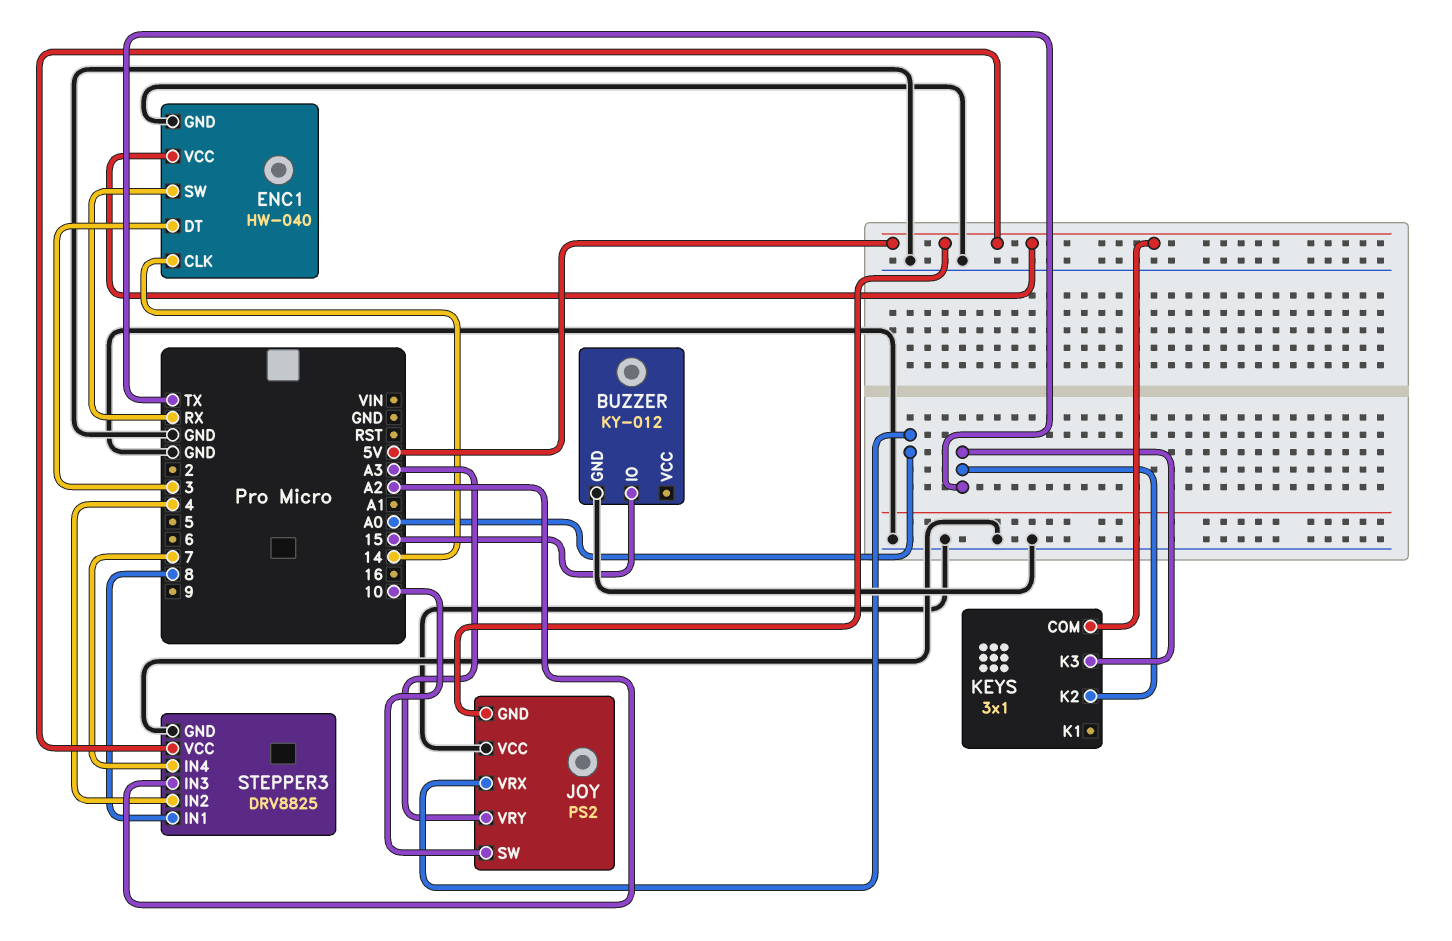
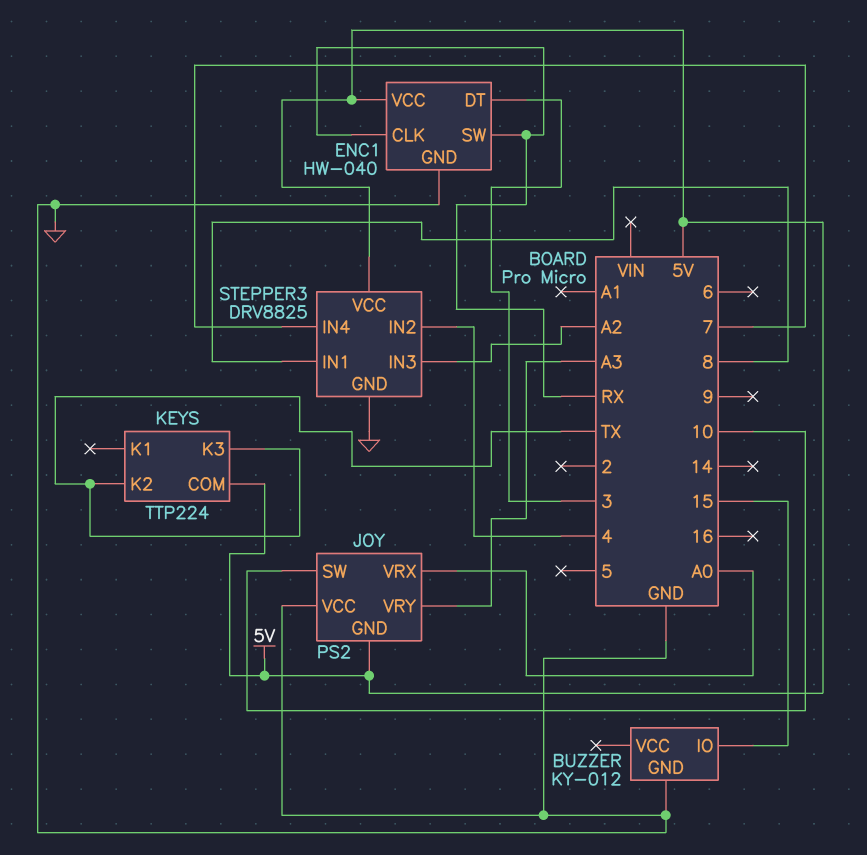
ENC1 pin CLK: 14 -> RX
KEYS: 3x1 -> TTP224

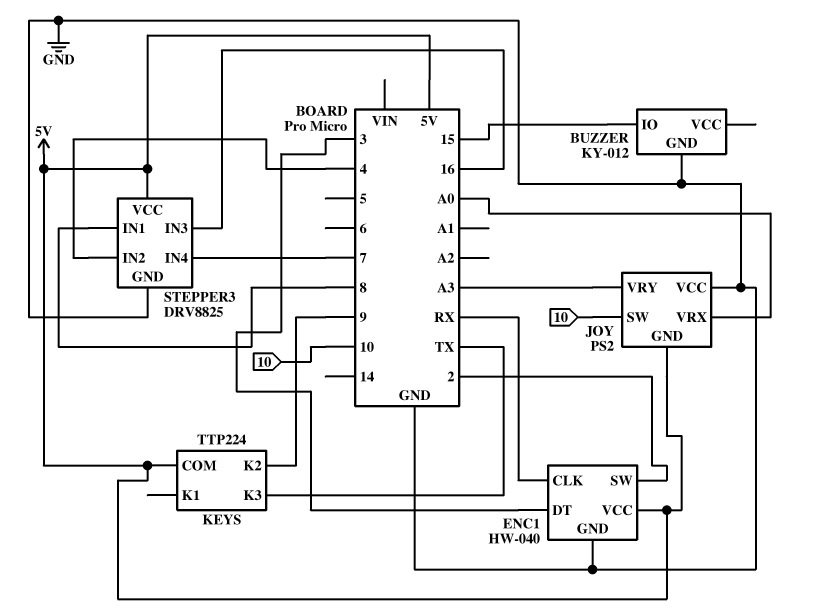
ENC1 pin SW: RX -> 2
KEYS pin K2: TX -> 9
STEPPER3 pin IN3: A2 -> 16

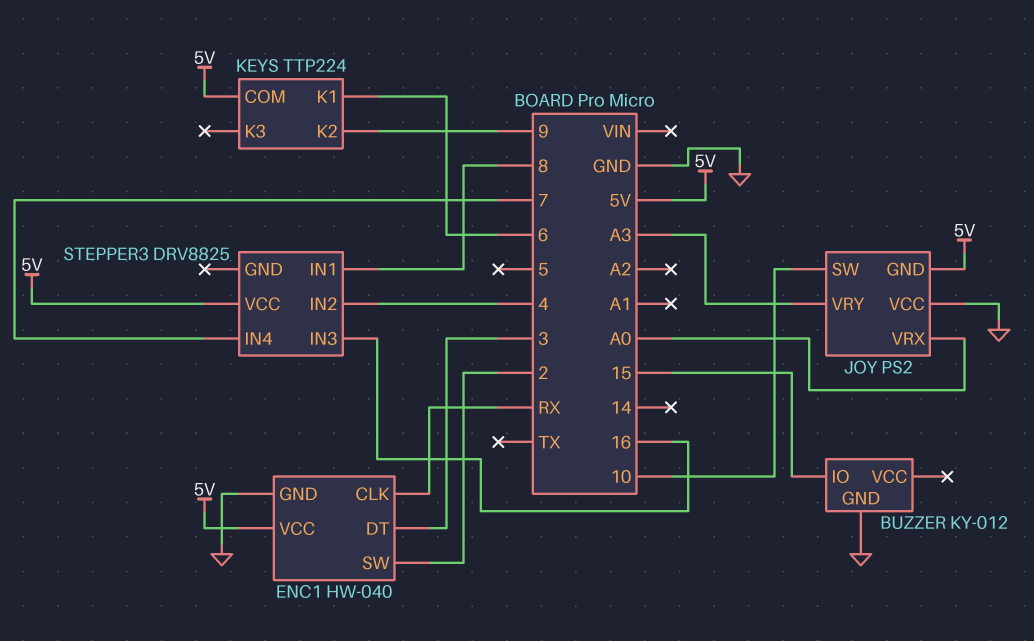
KEYS pin K1: none -> 6
KEYS pin K3: TX -> none
STEPPER3 pin GND: GND -> none

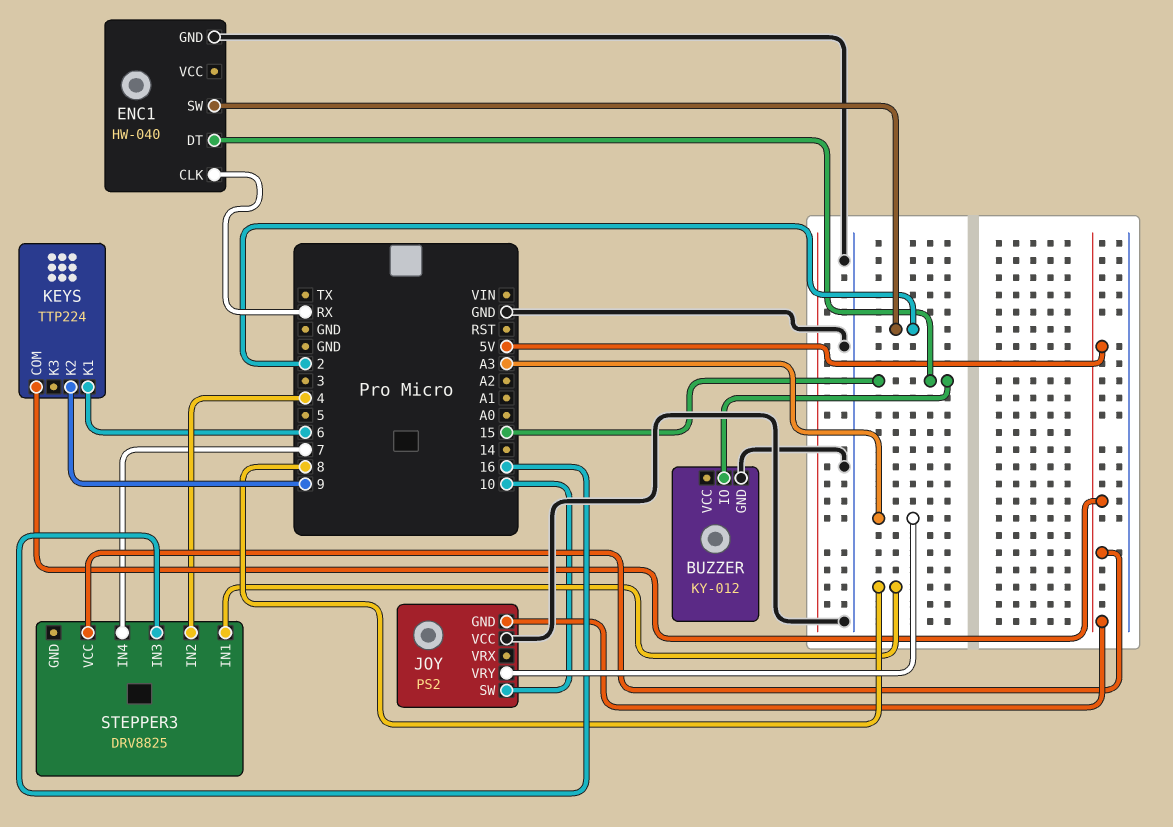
ENC1 pin DT: 3 -> 15
ENC1 pin VCC: 5V -> none
JOY pin VRX: A0 -> none

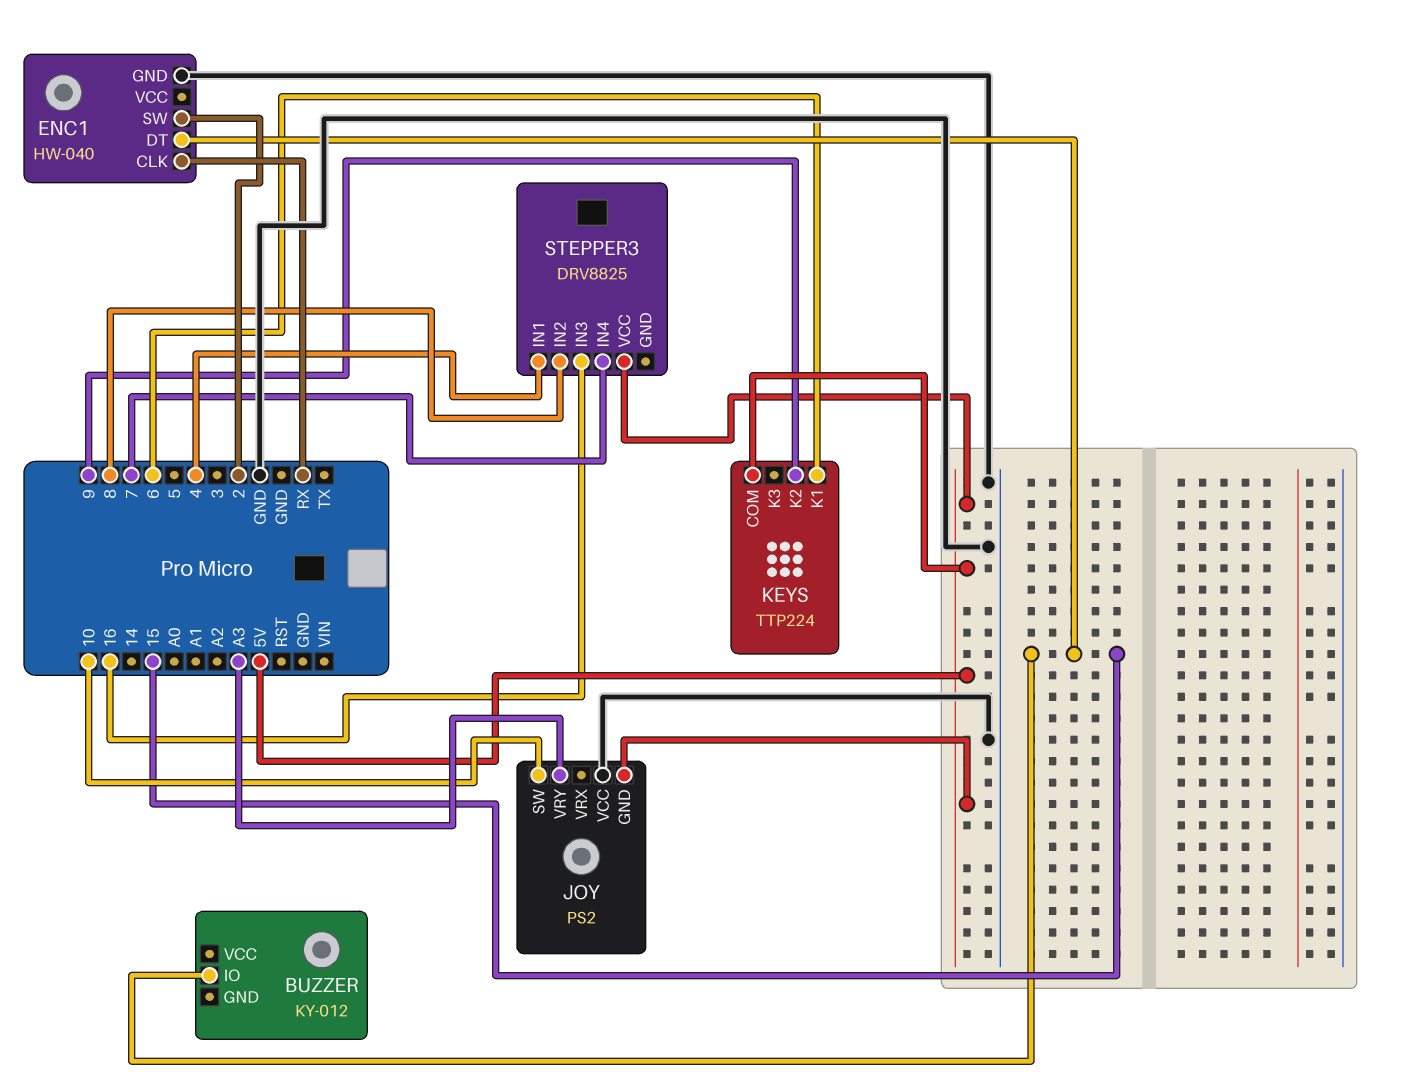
BUZZER pin GND: GND -> none
STEPPER3 pin IN1: 8 -> 4
STEPPER3 pin IN2: 4 -> 8

